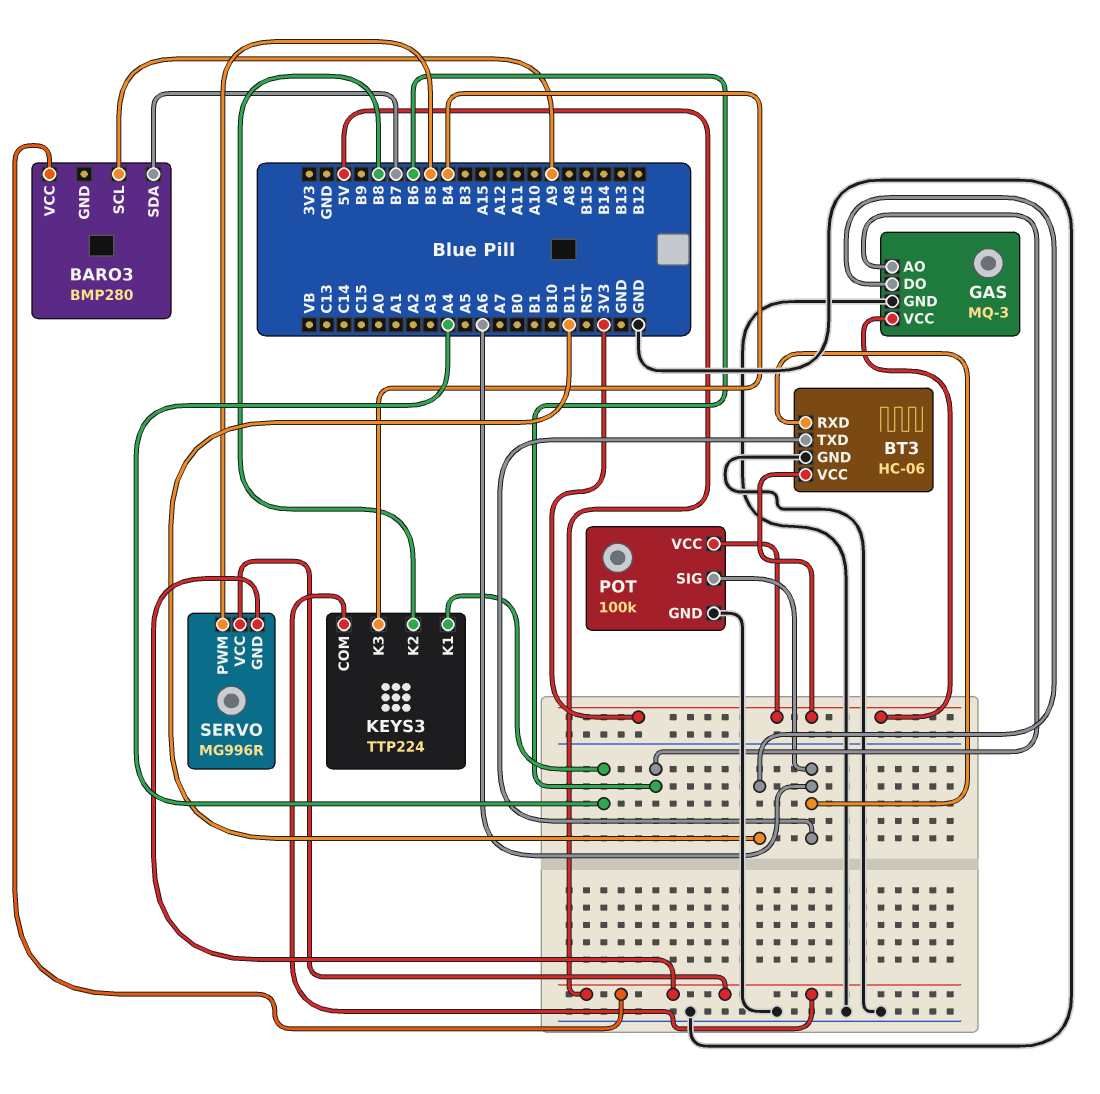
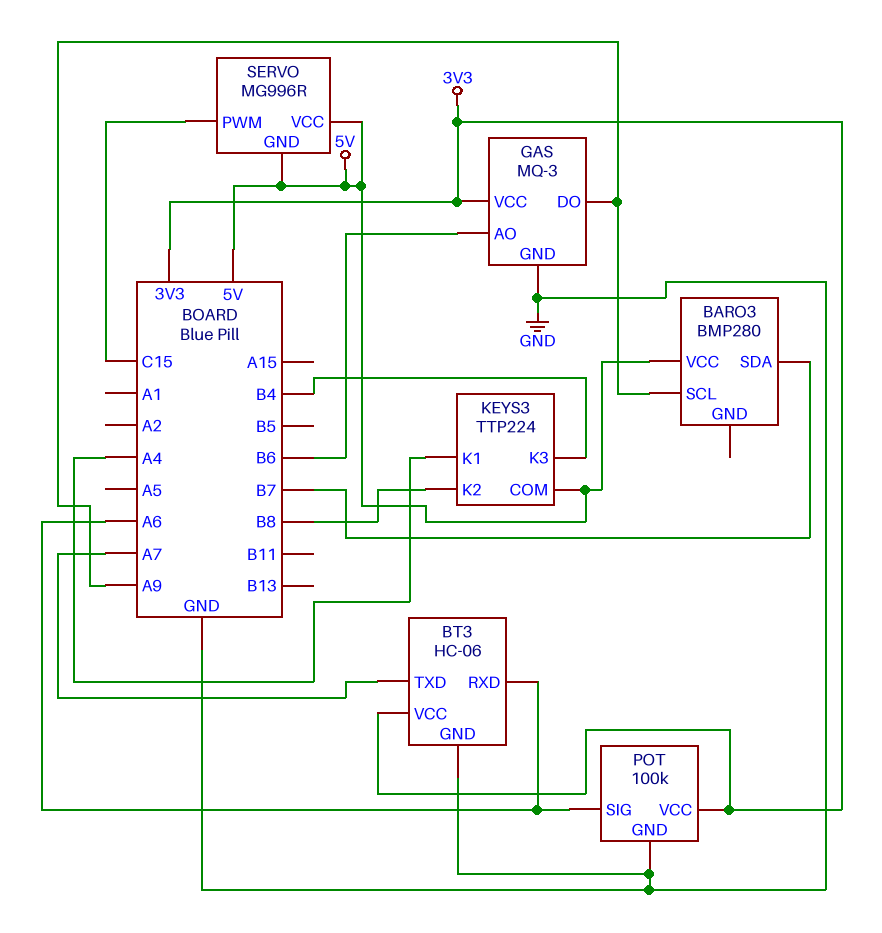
BT3 pin TXD: A6 -> A7
GAS pin DO: B11 -> A9
SERVO pin PWM: B5 -> C15

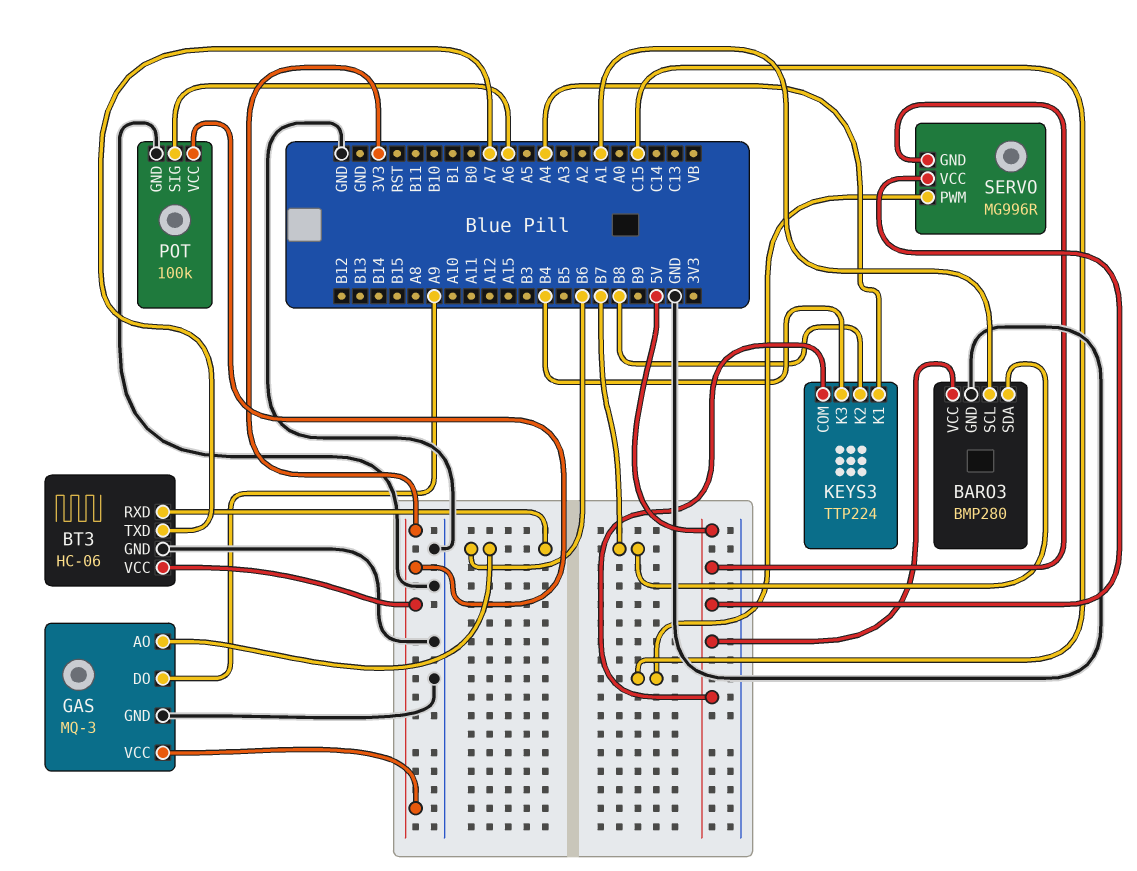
BARO3 pin GND: none -> GND
BARO3 pin SCL: A9 -> A1
BT3 pin RXD: A6 -> B6

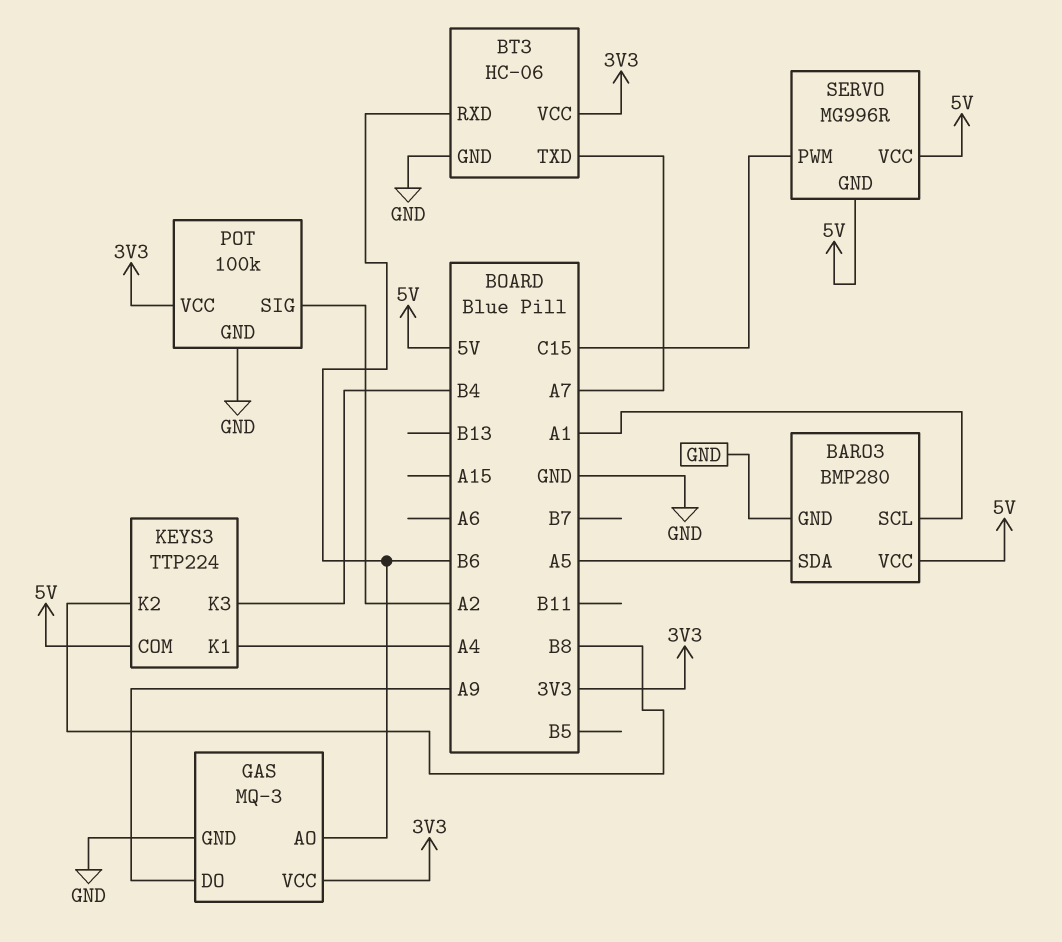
BARO3 pin SDA: B7 -> A5
POT pin SIG: A6 -> A2

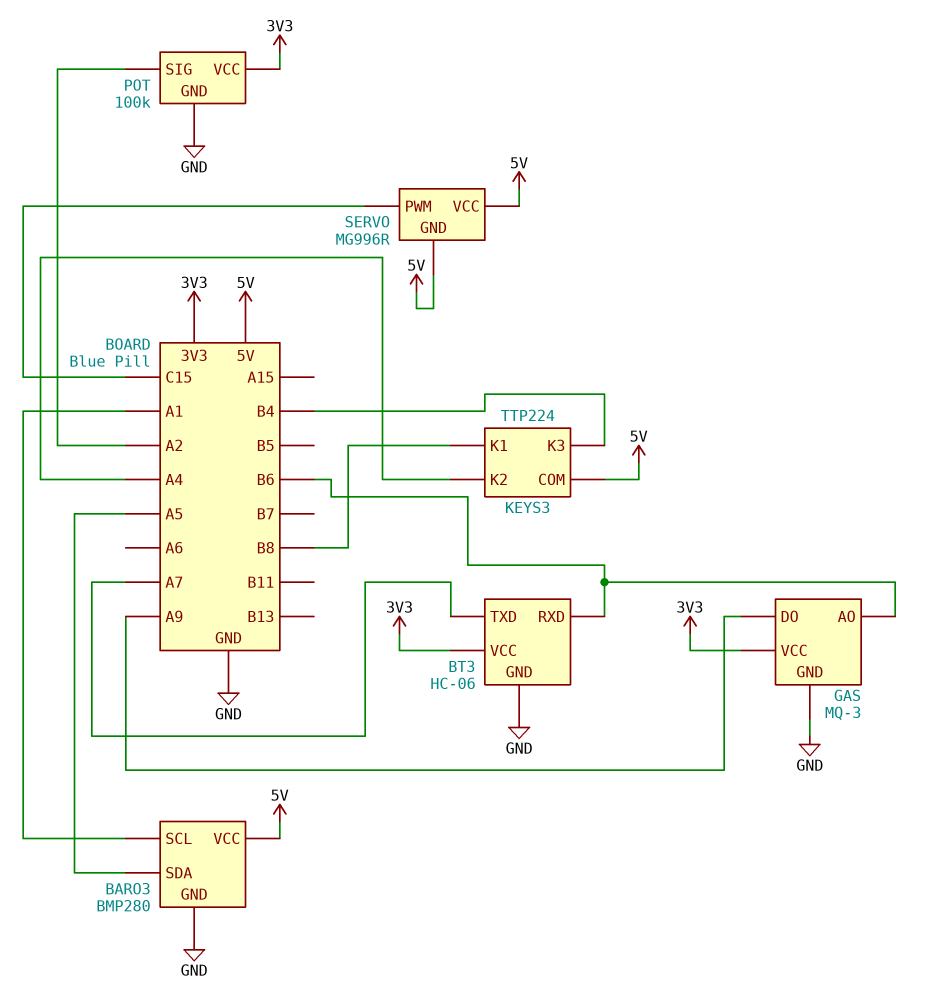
KEYS3 pin K1: A4 -> B8
KEYS3 pin K2: B8 -> A4

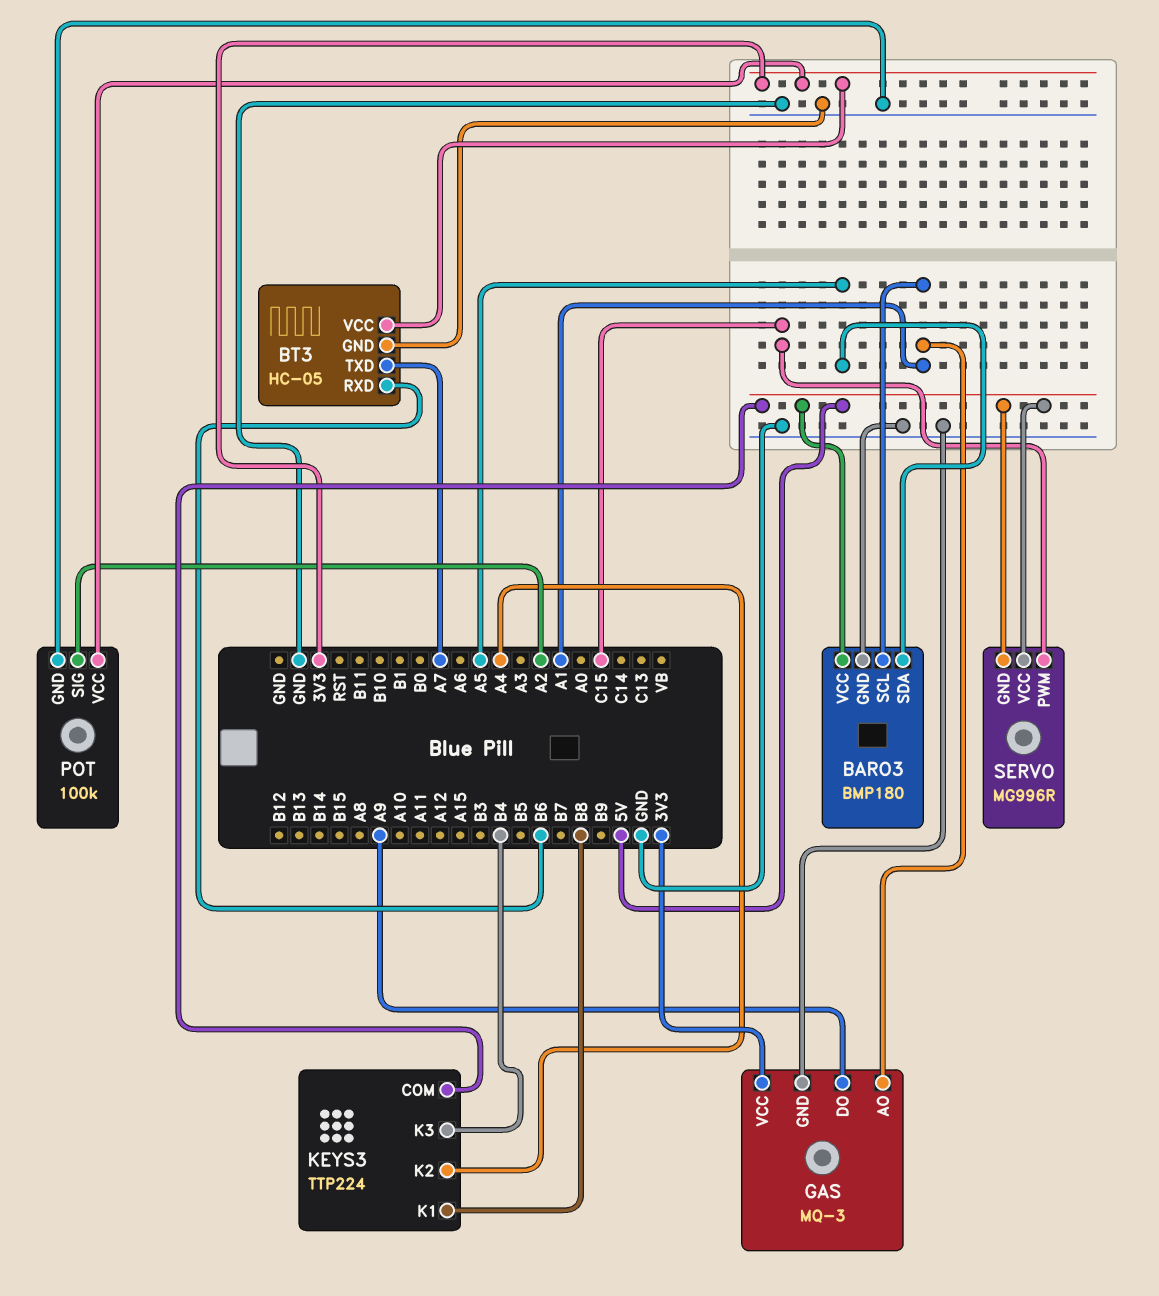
BARO3: BMP280 -> BMP180
BT3: HC-06 -> HC-05
GAS pin AO: B6 -> A1

